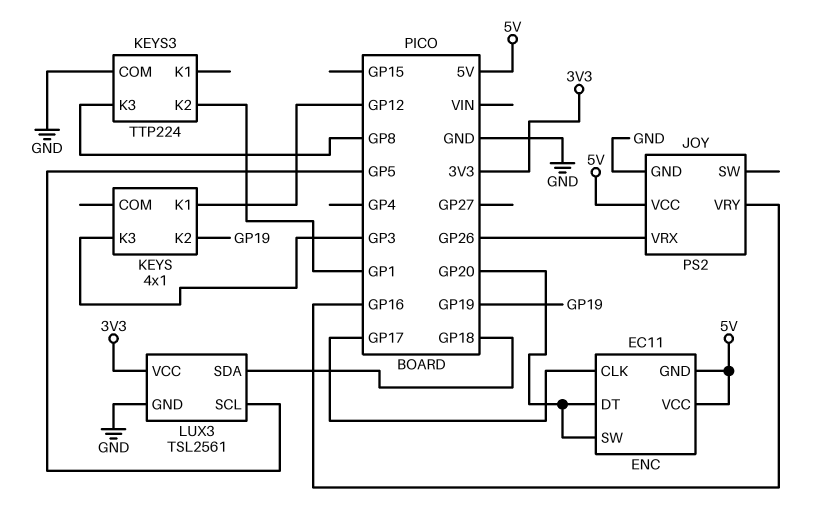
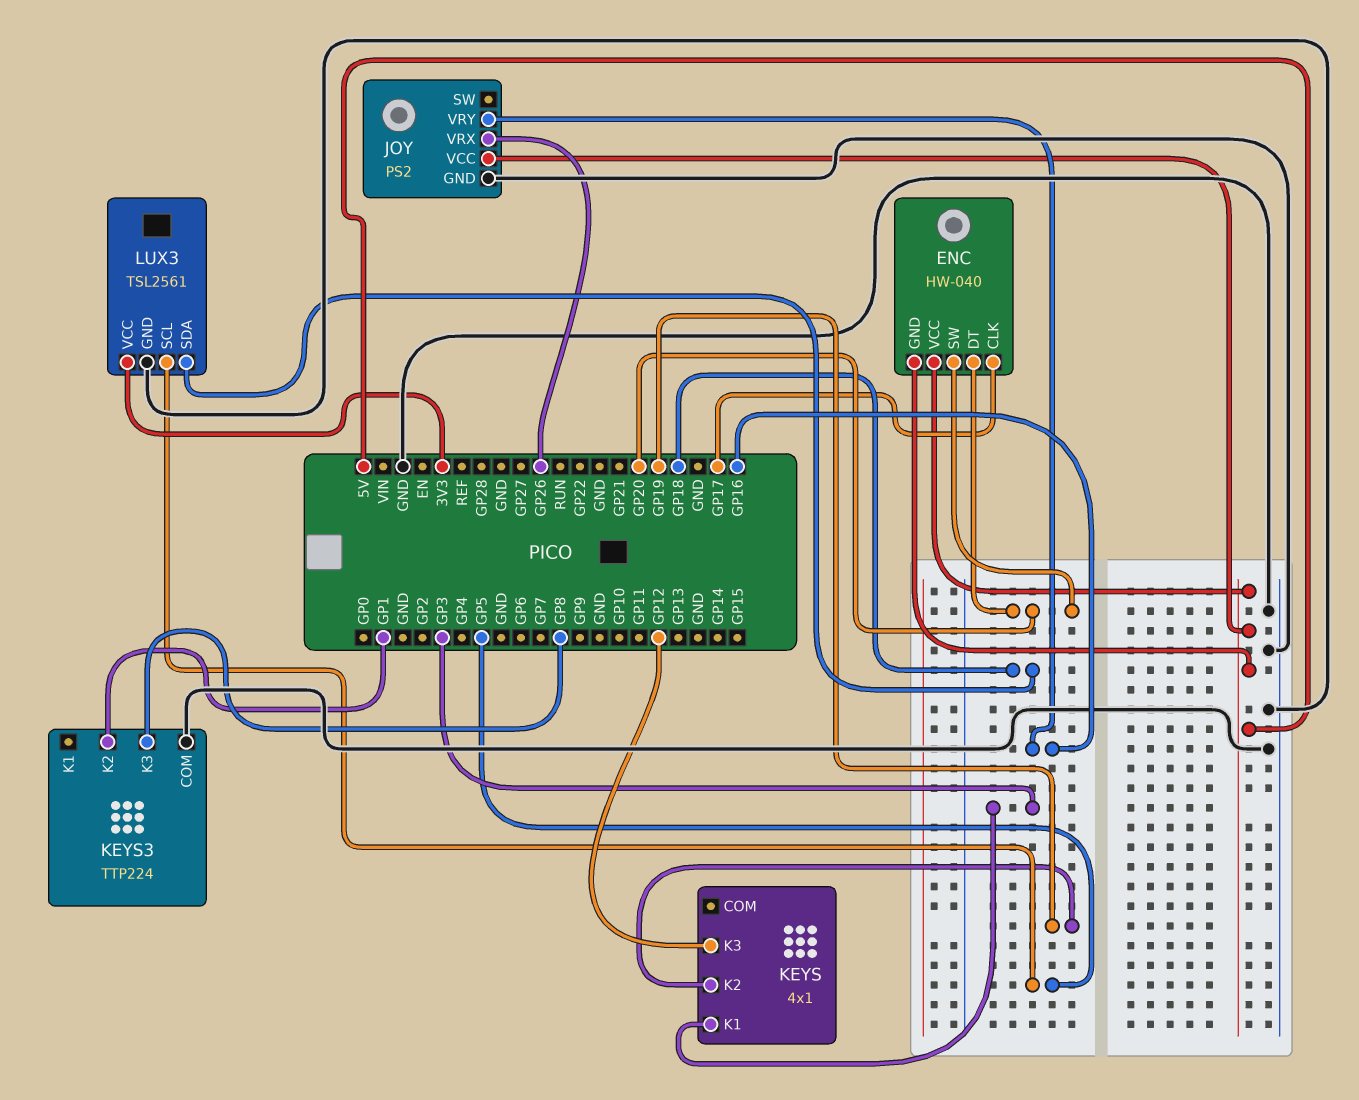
ENC: EC11 -> HW-040
KEYS pin K1: GP12 -> GP3
KEYS pin K3: GP3 -> GP12

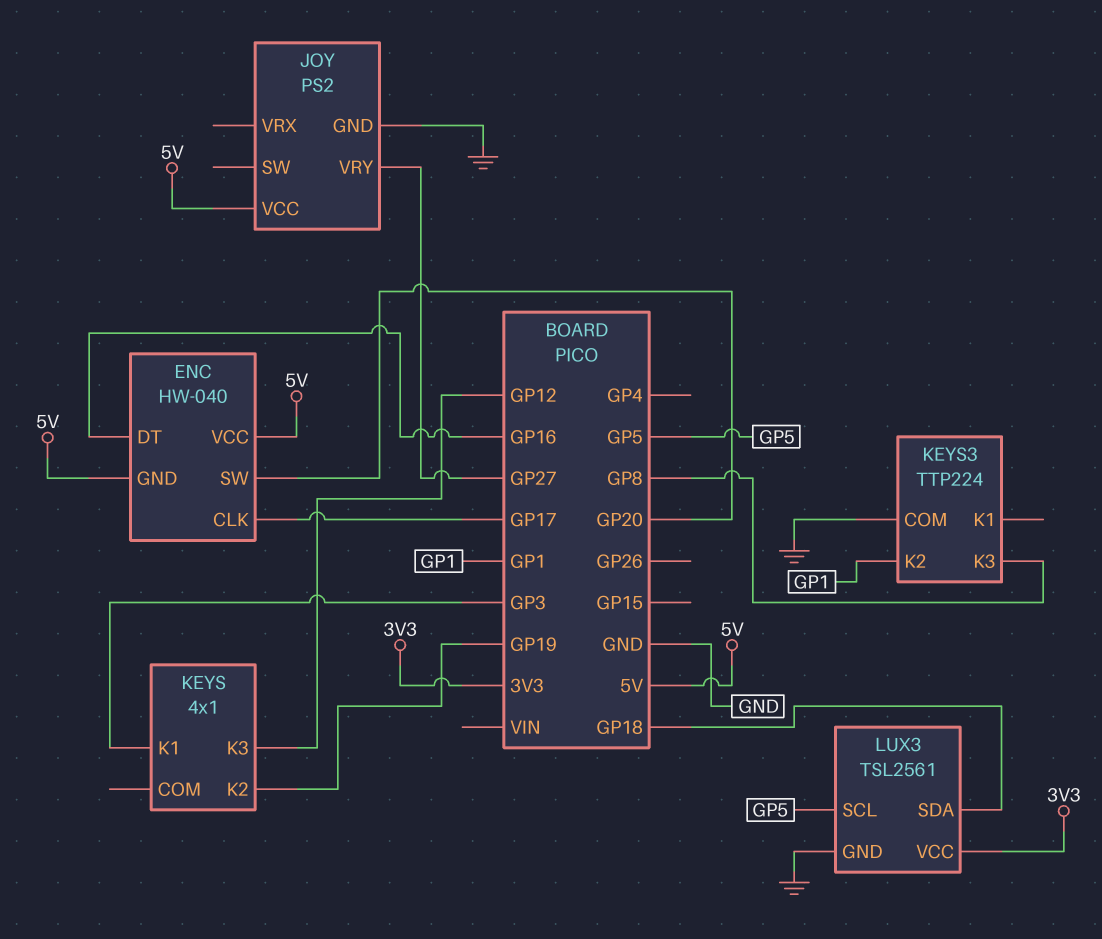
ENC pin DT: GP20 -> GP16
JOY pin VRX: GP26 -> none
JOY pin VRY: GP16 -> GP27

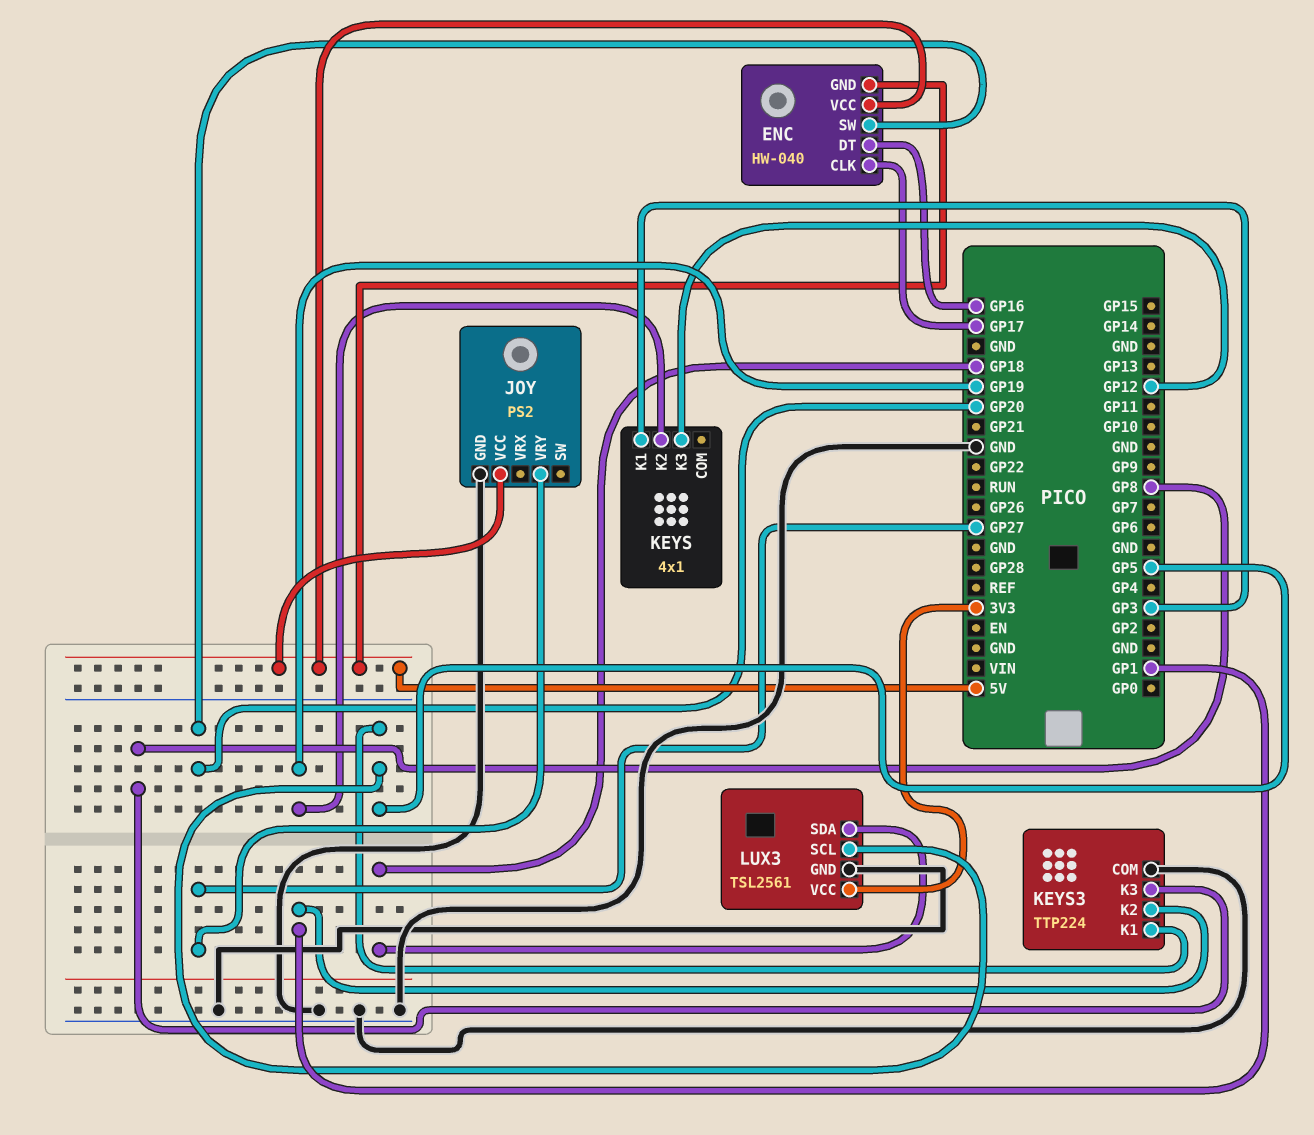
KEYS3 pin K1: none -> GP5

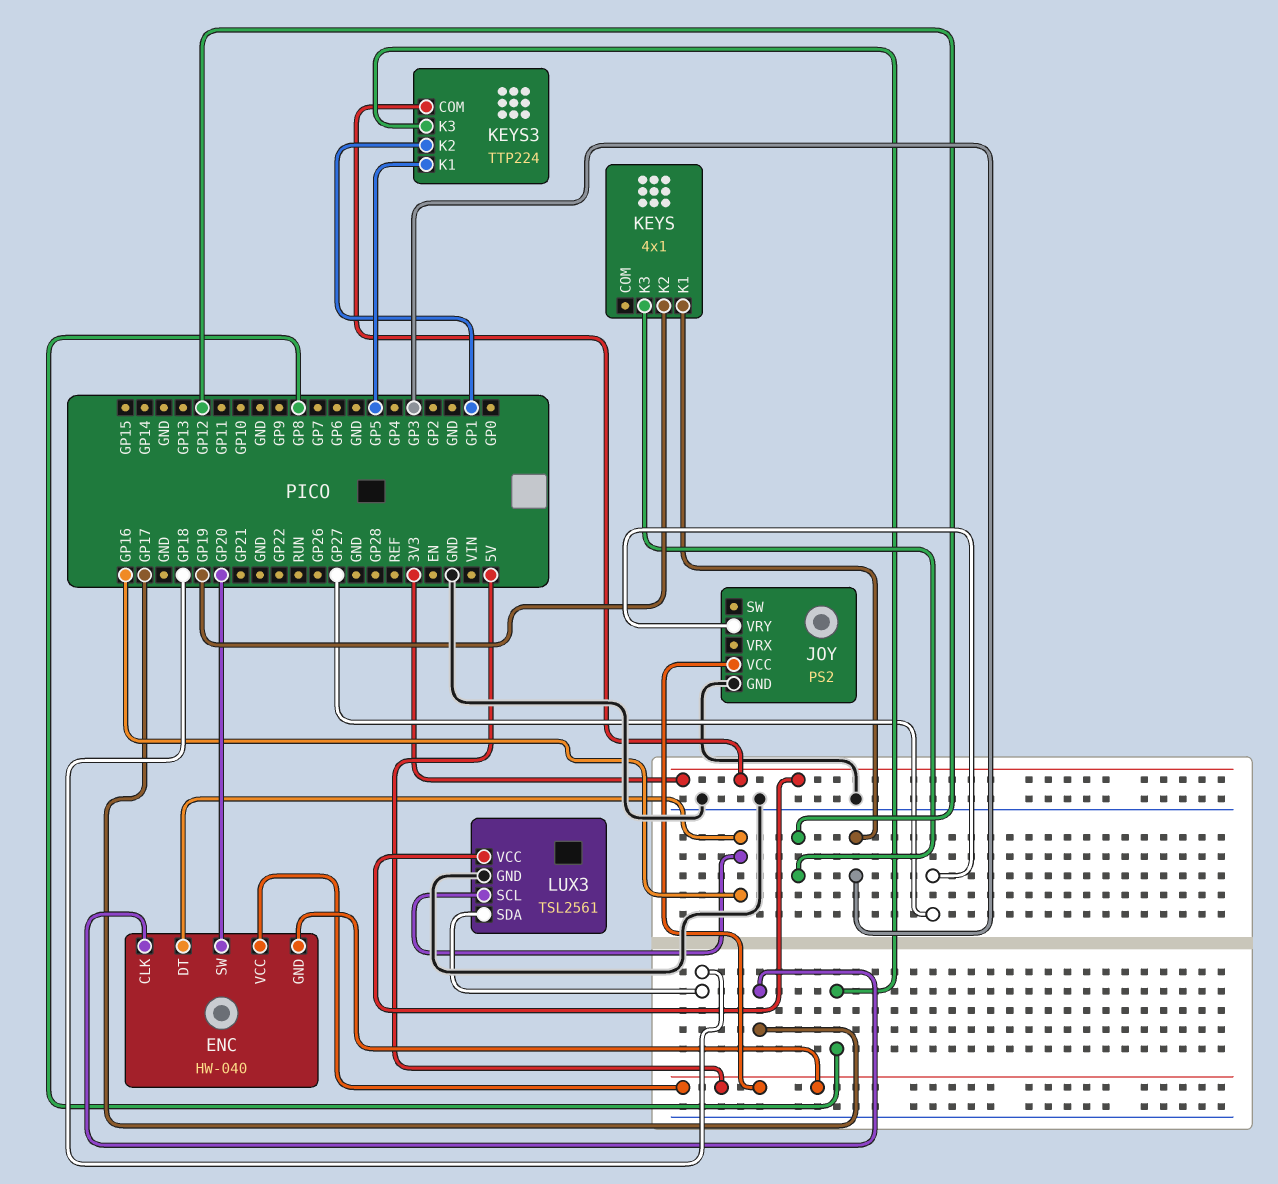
KEYS3 pin COM: GND -> 3V3
LUX3 pin SCL: GP5 -> GP16

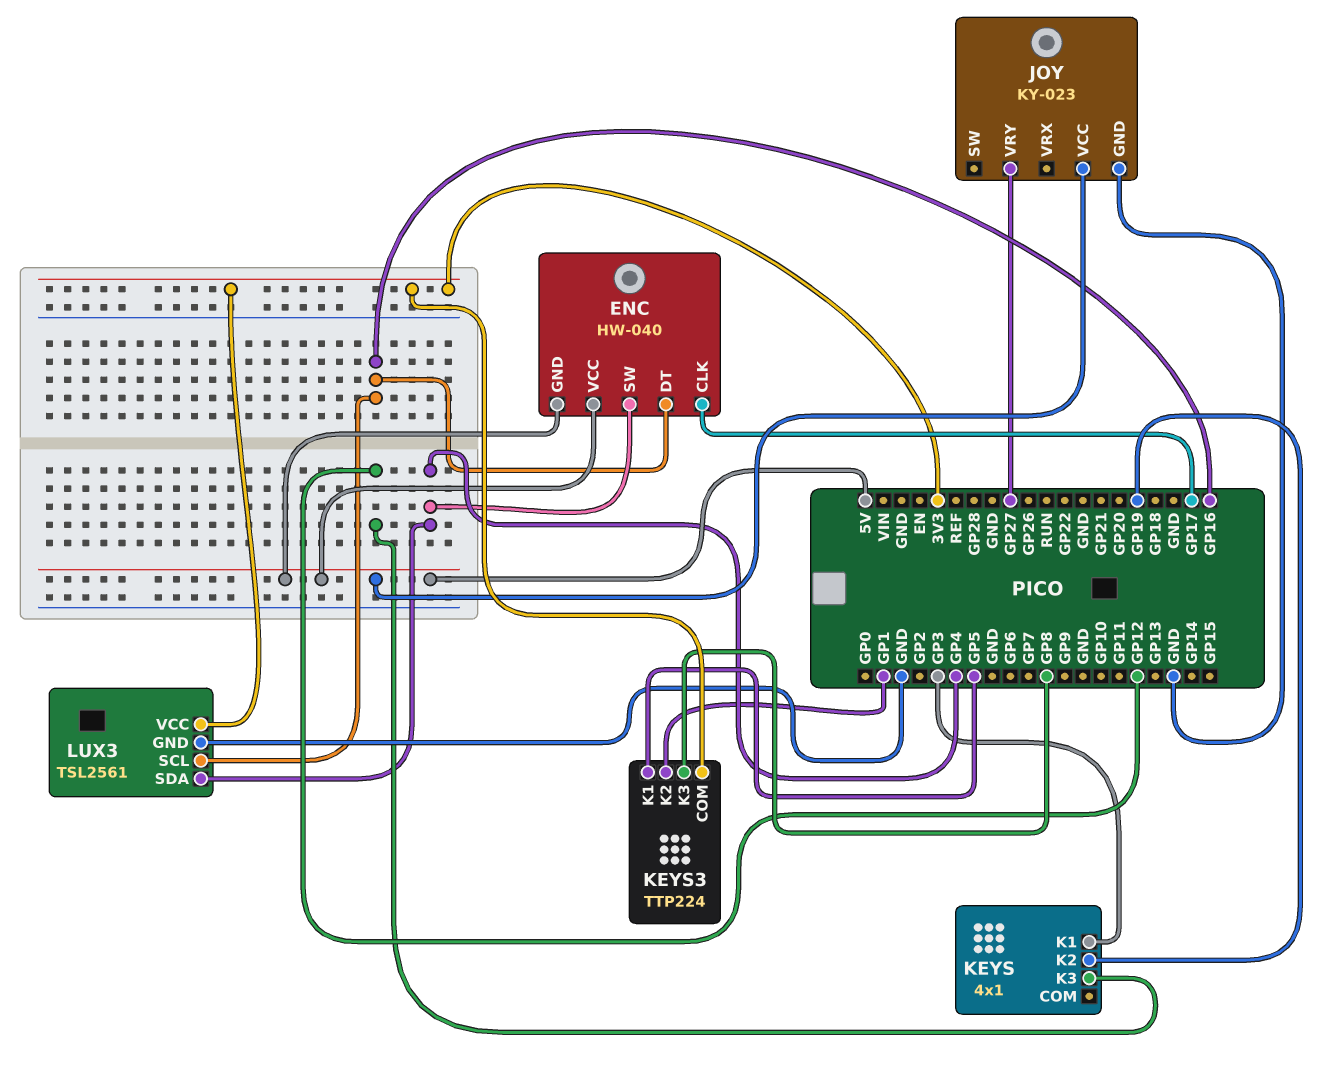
ENC pin SW: GP20 -> GP4
JOY: PS2 -> KY-023
LUX3 pin SDA: GP18 -> GP4

